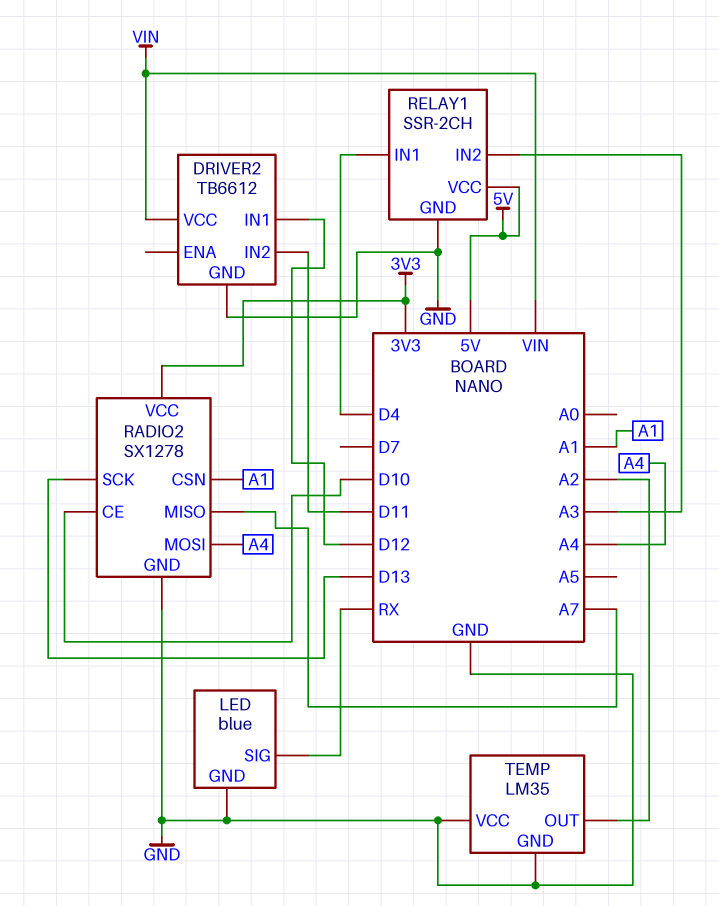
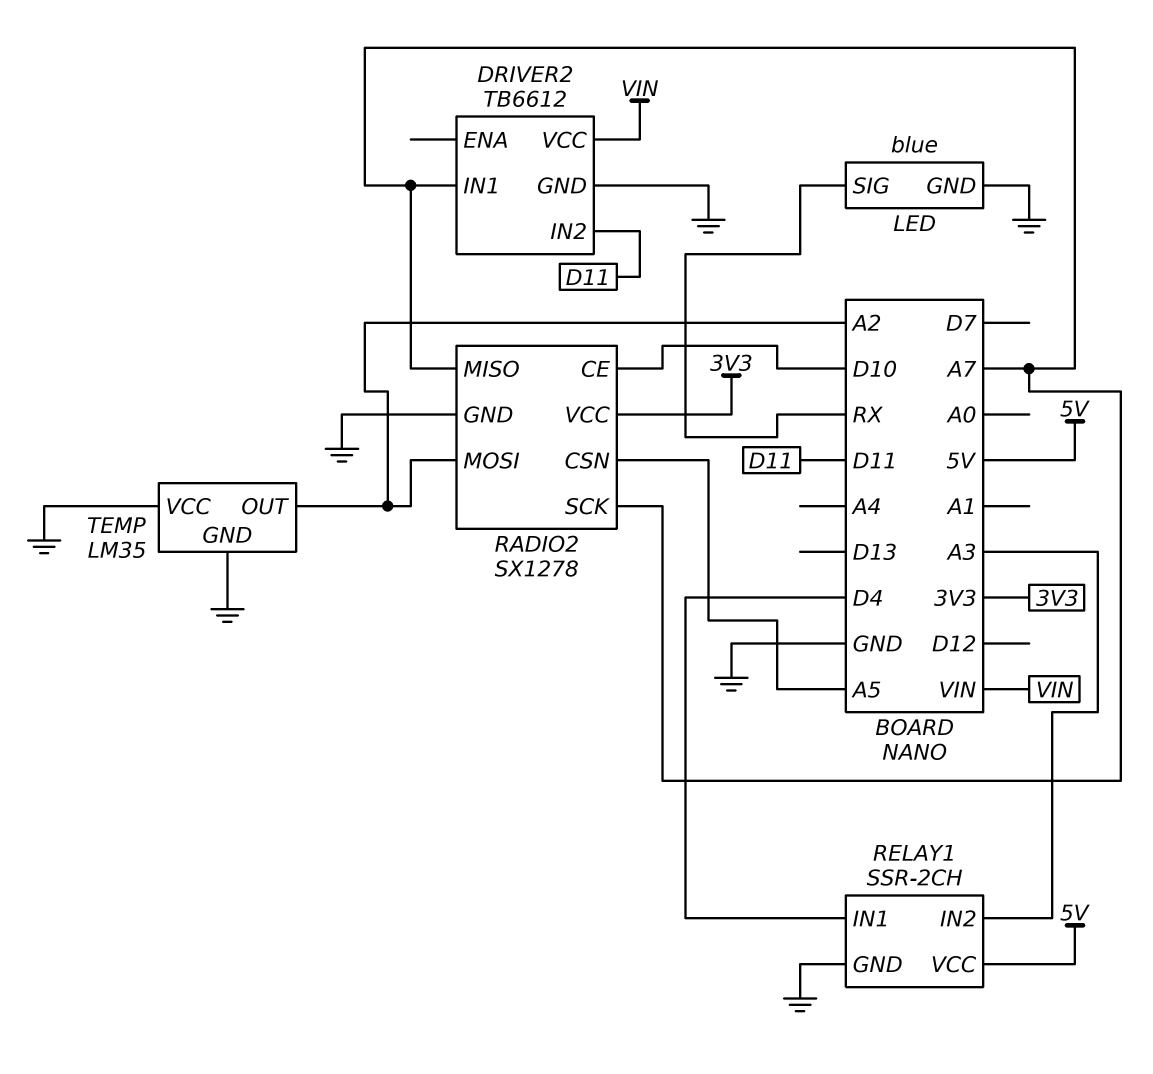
DRIVER2 pin IN1: D12 -> A7
RADIO2 pin CSN: A1 -> A5
RADIO2 pin MOSI: A4 -> A2
RADIO2 pin SCK: D13 -> A7

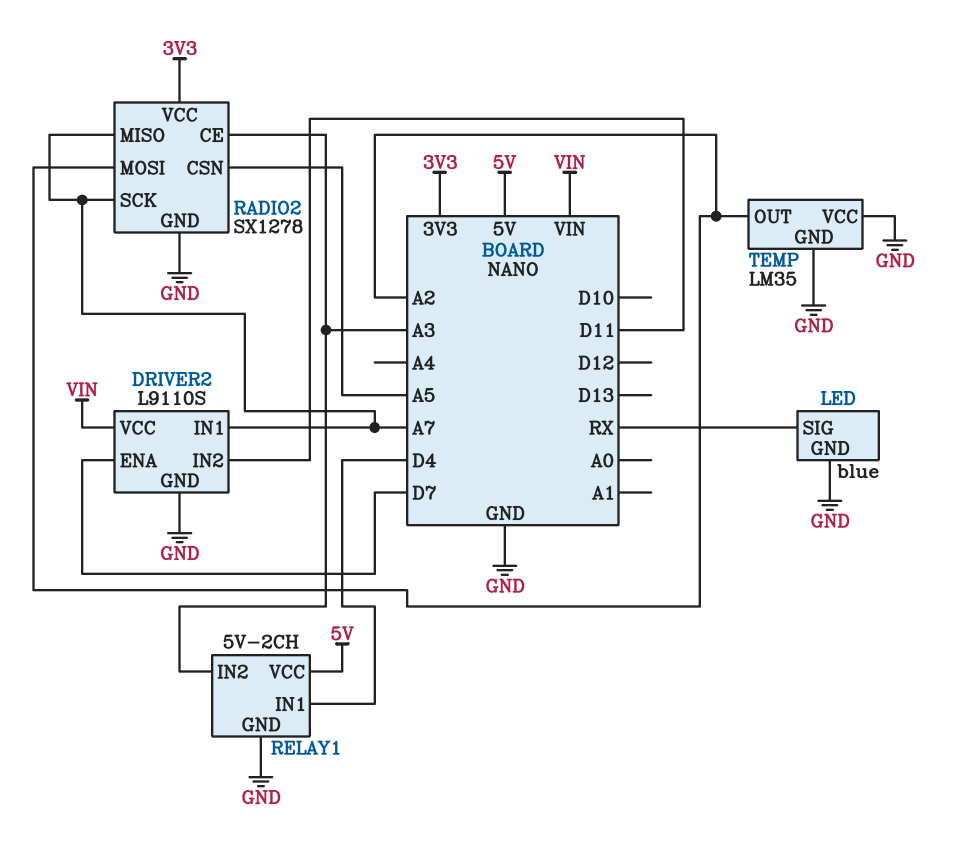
DRIVER2: TB6612 -> L9110S
DRIVER2 pin ENA: none -> D7
RADIO2 pin CE: D10 -> A3
RELAY1: SSR-2CH -> 5V-2CH

